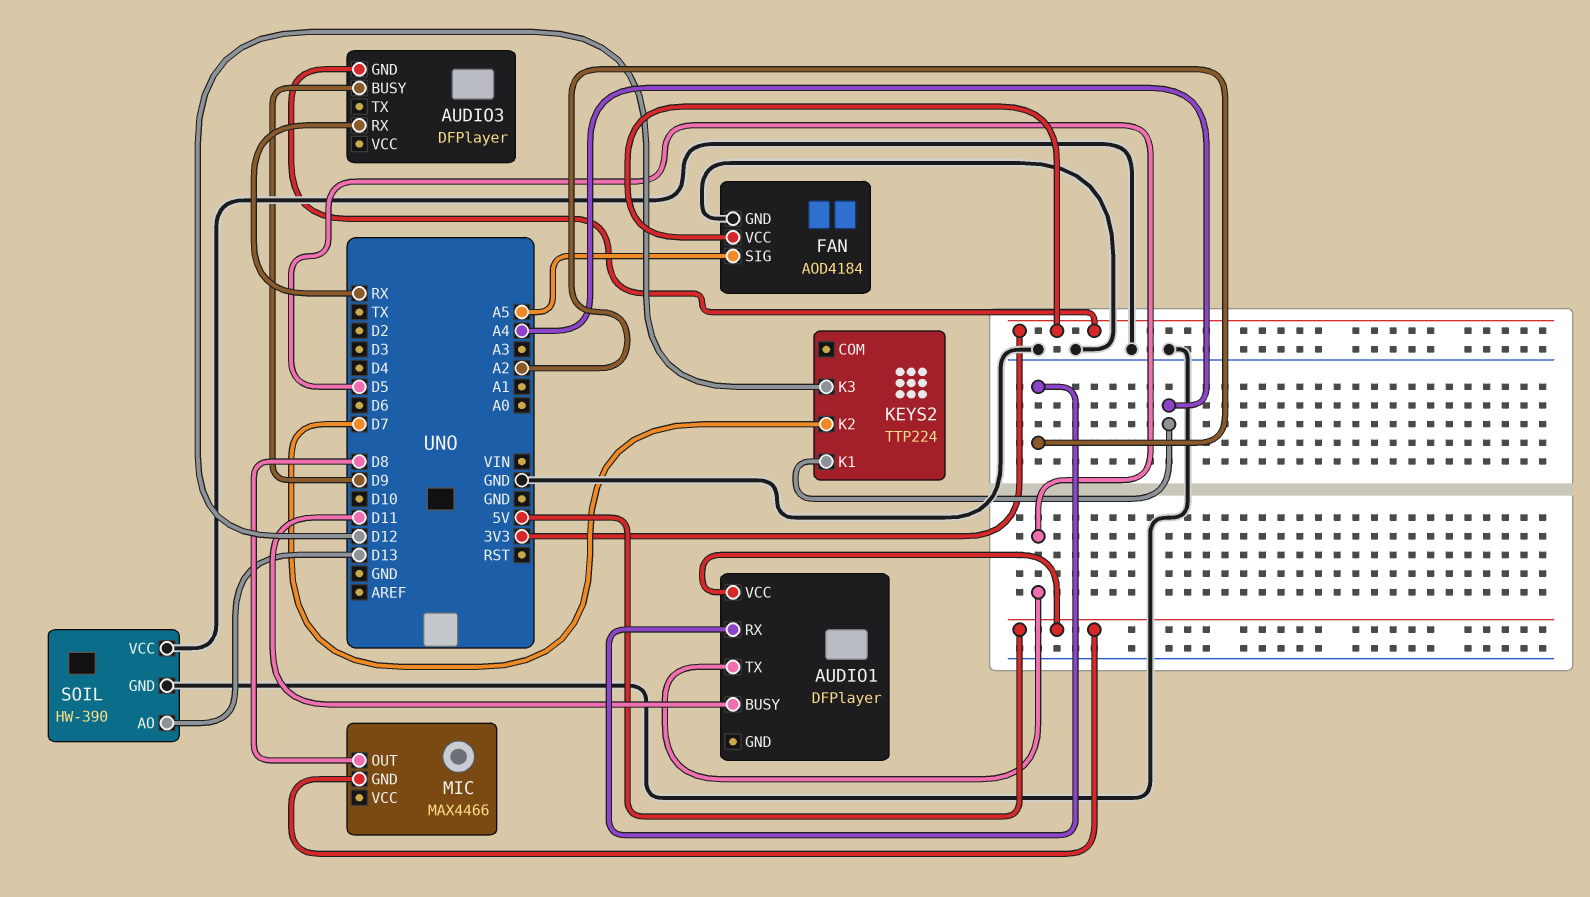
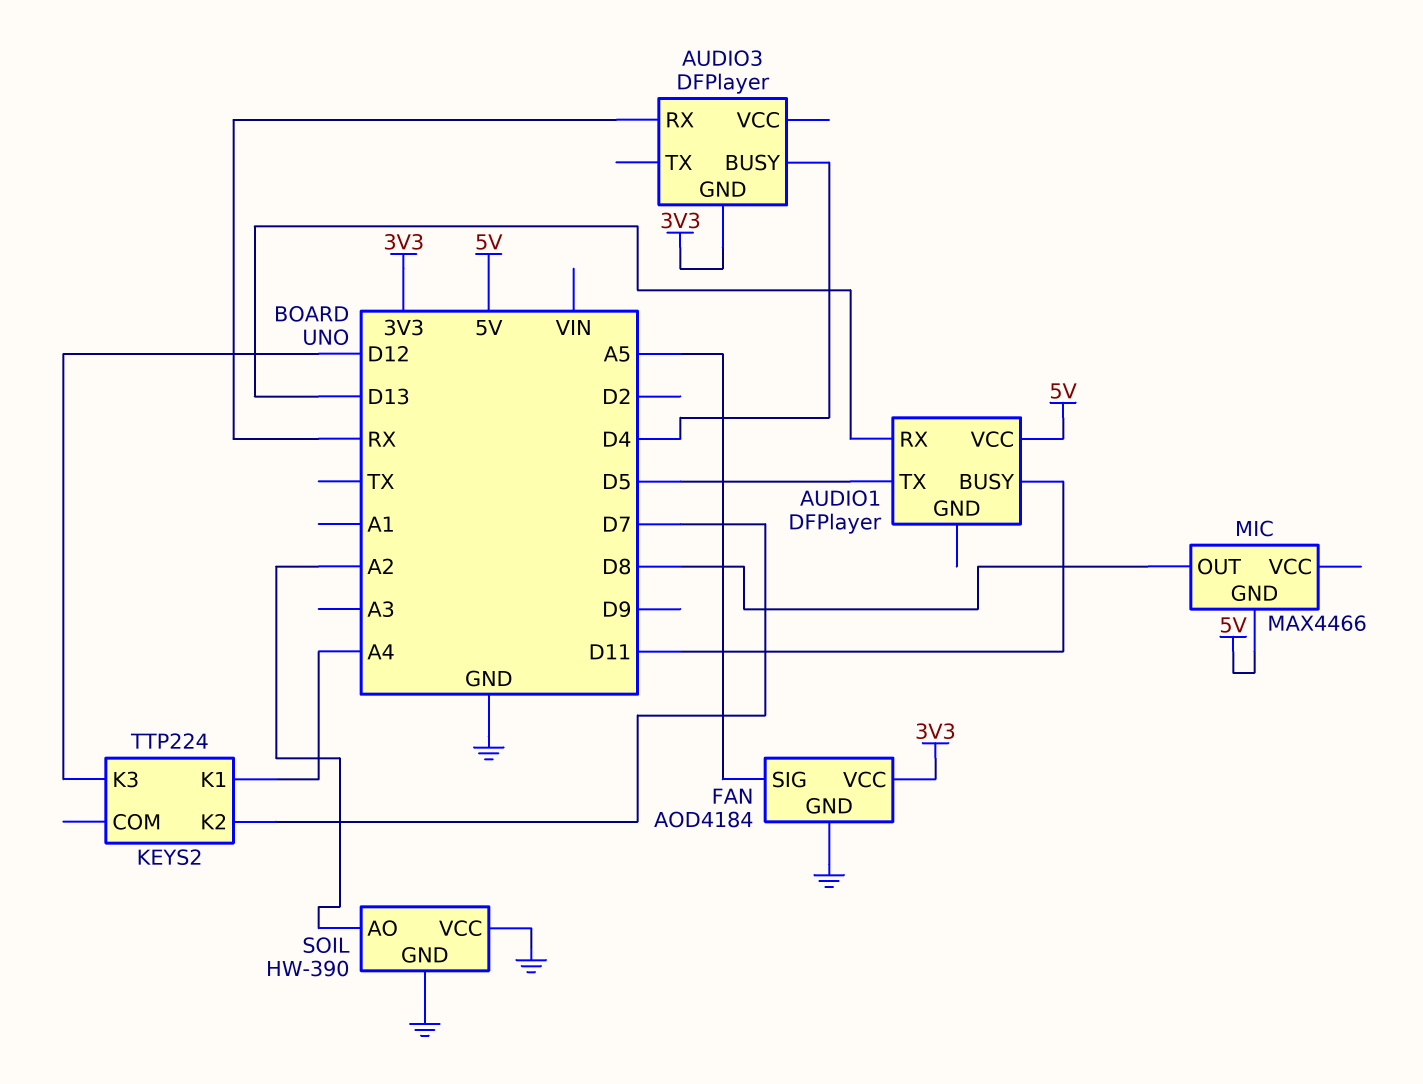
AUDIO1 pin RX: A2 -> D13
AUDIO3 pin BUSY: D9 -> D4
SOIL pin AO: D13 -> A2

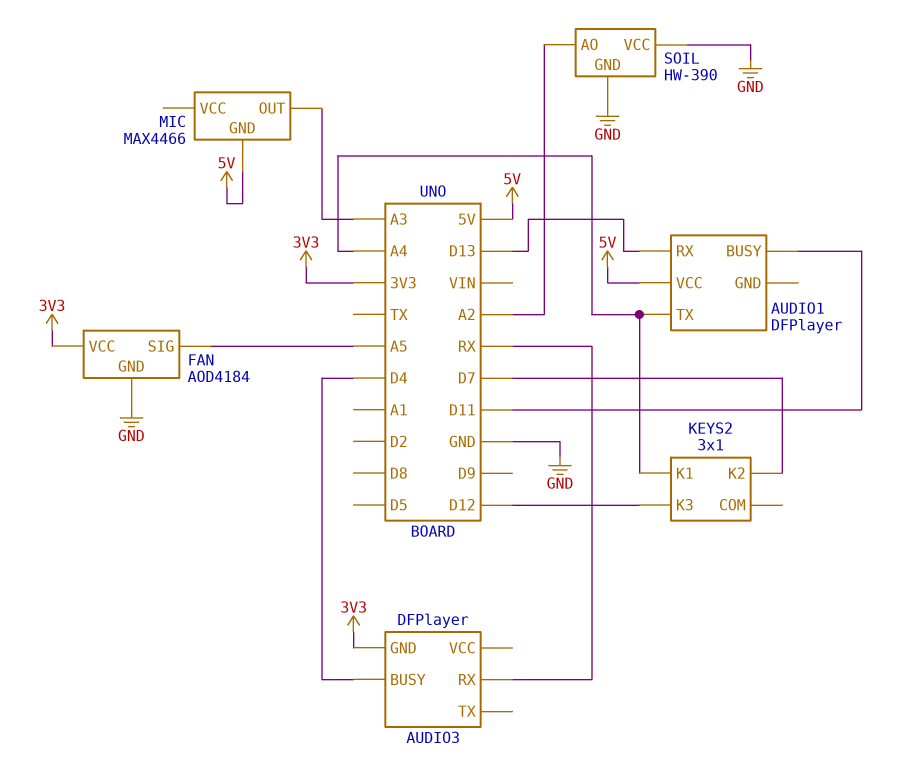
AUDIO1 pin TX: D5 -> A4
KEYS2: TTP224 -> 3x1
MIC pin OUT: D8 -> A3

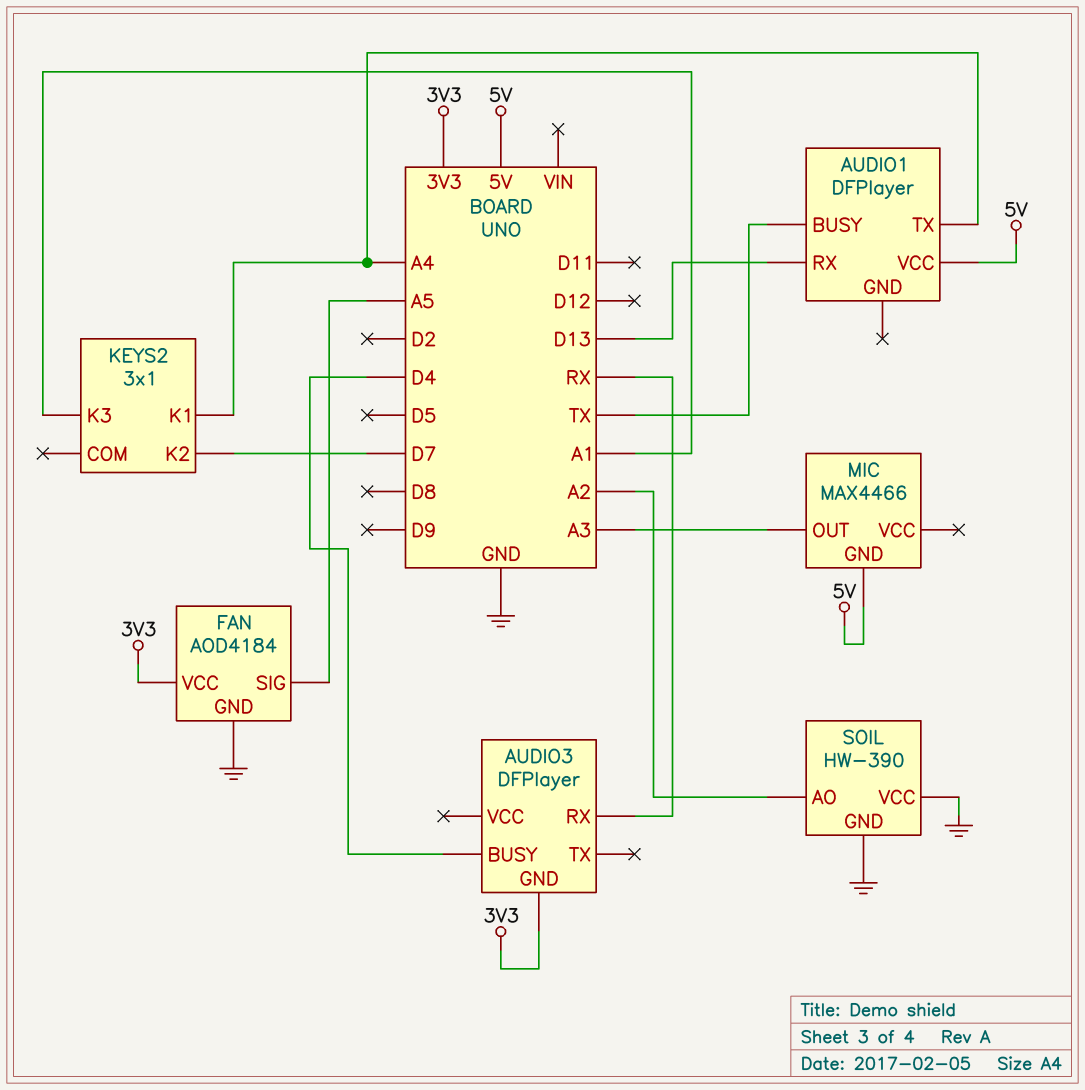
AUDIO1 pin BUSY: D11 -> TX
KEYS2 pin K3: D12 -> A1

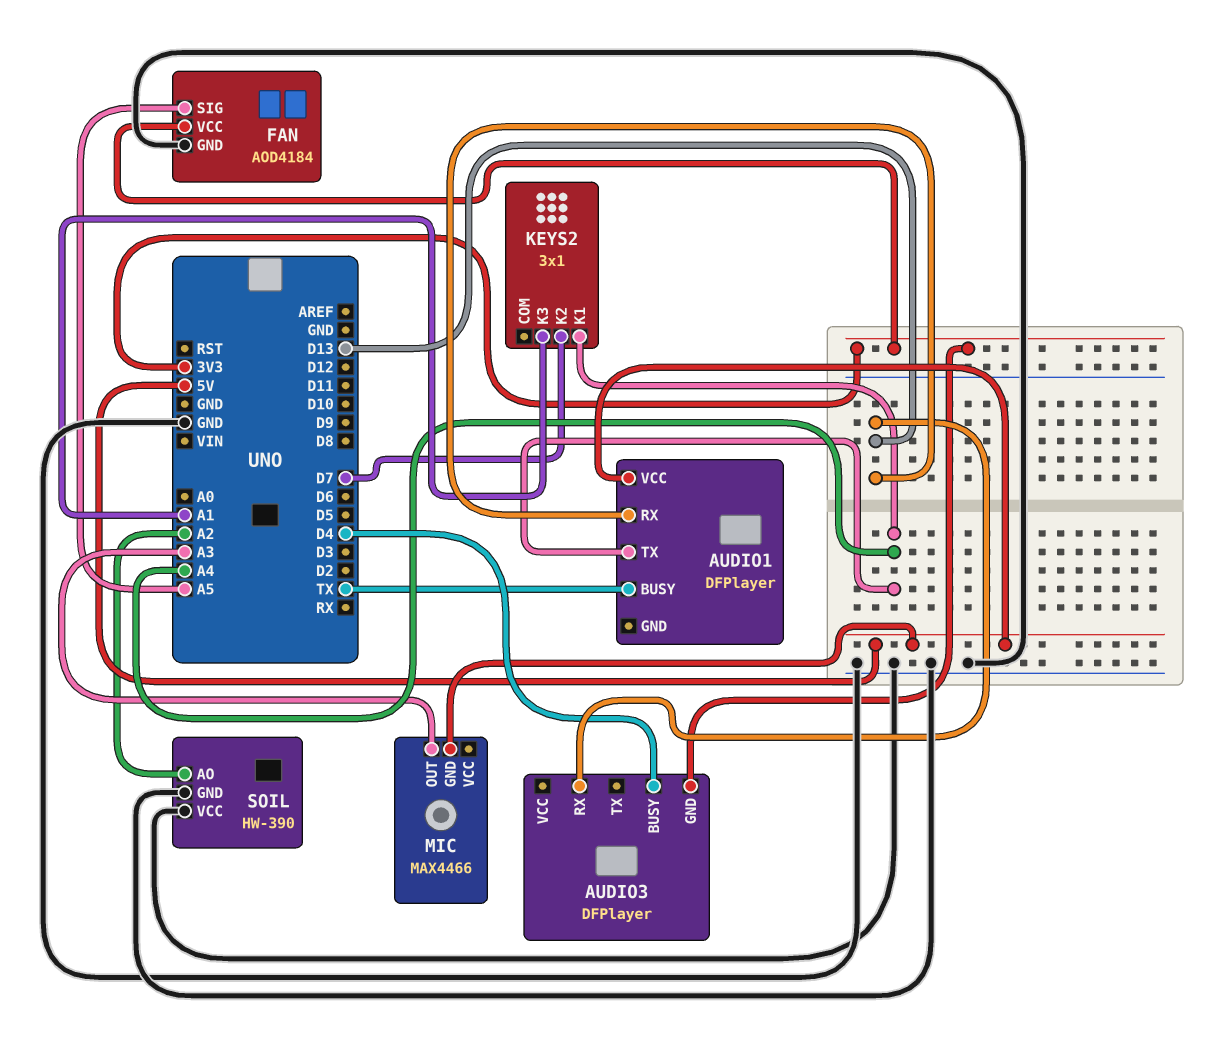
AUDIO3 pin RX: RX -> D13

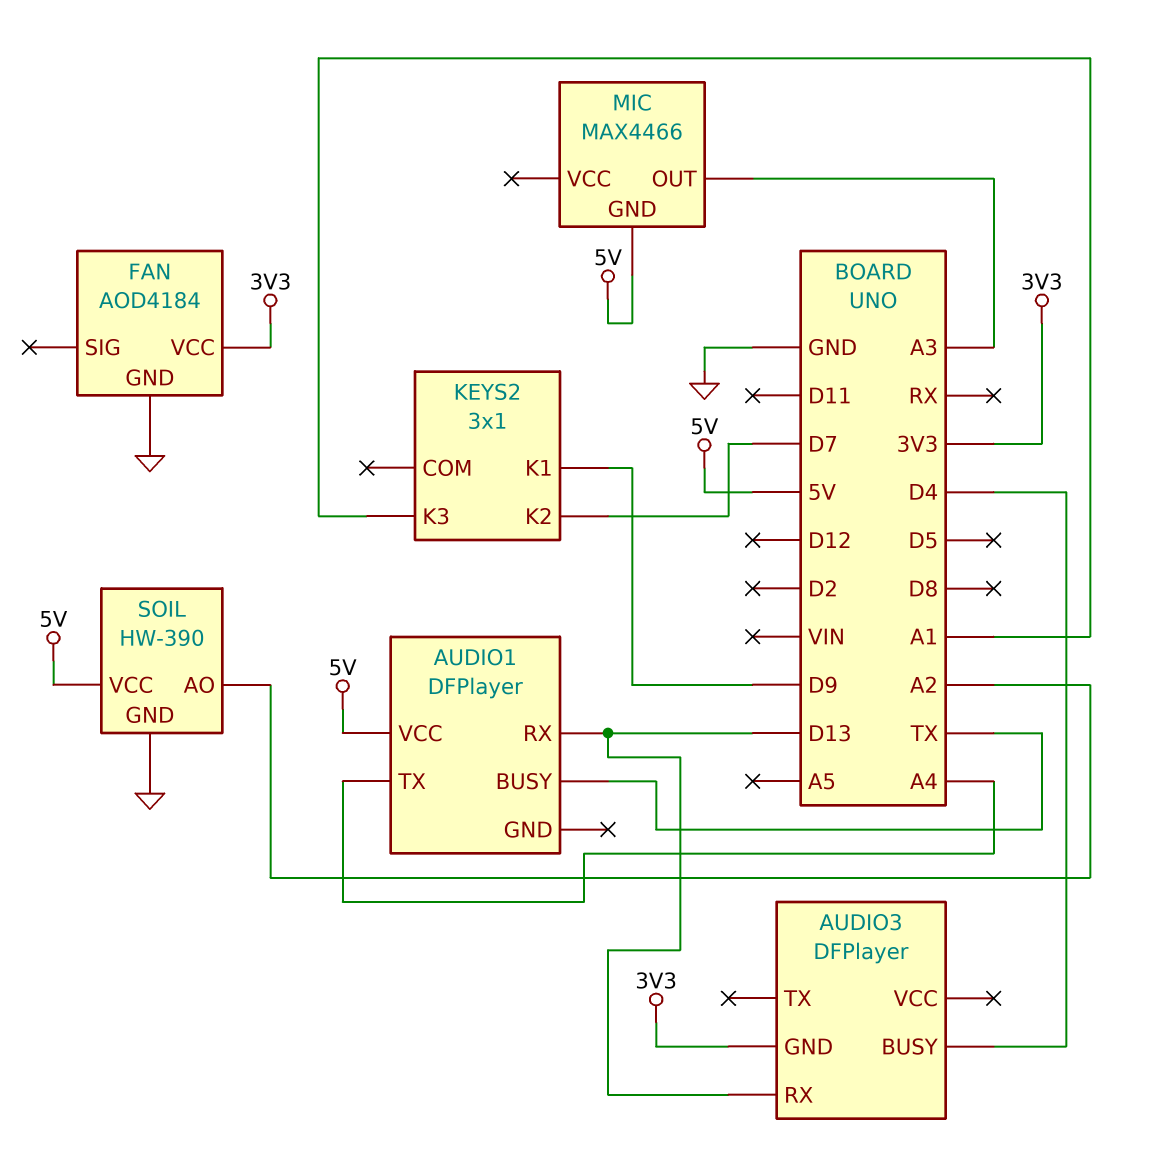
FAN pin SIG: A5 -> none
KEYS2 pin K1: A4 -> D9
SOIL pin VCC: GND -> 5V

